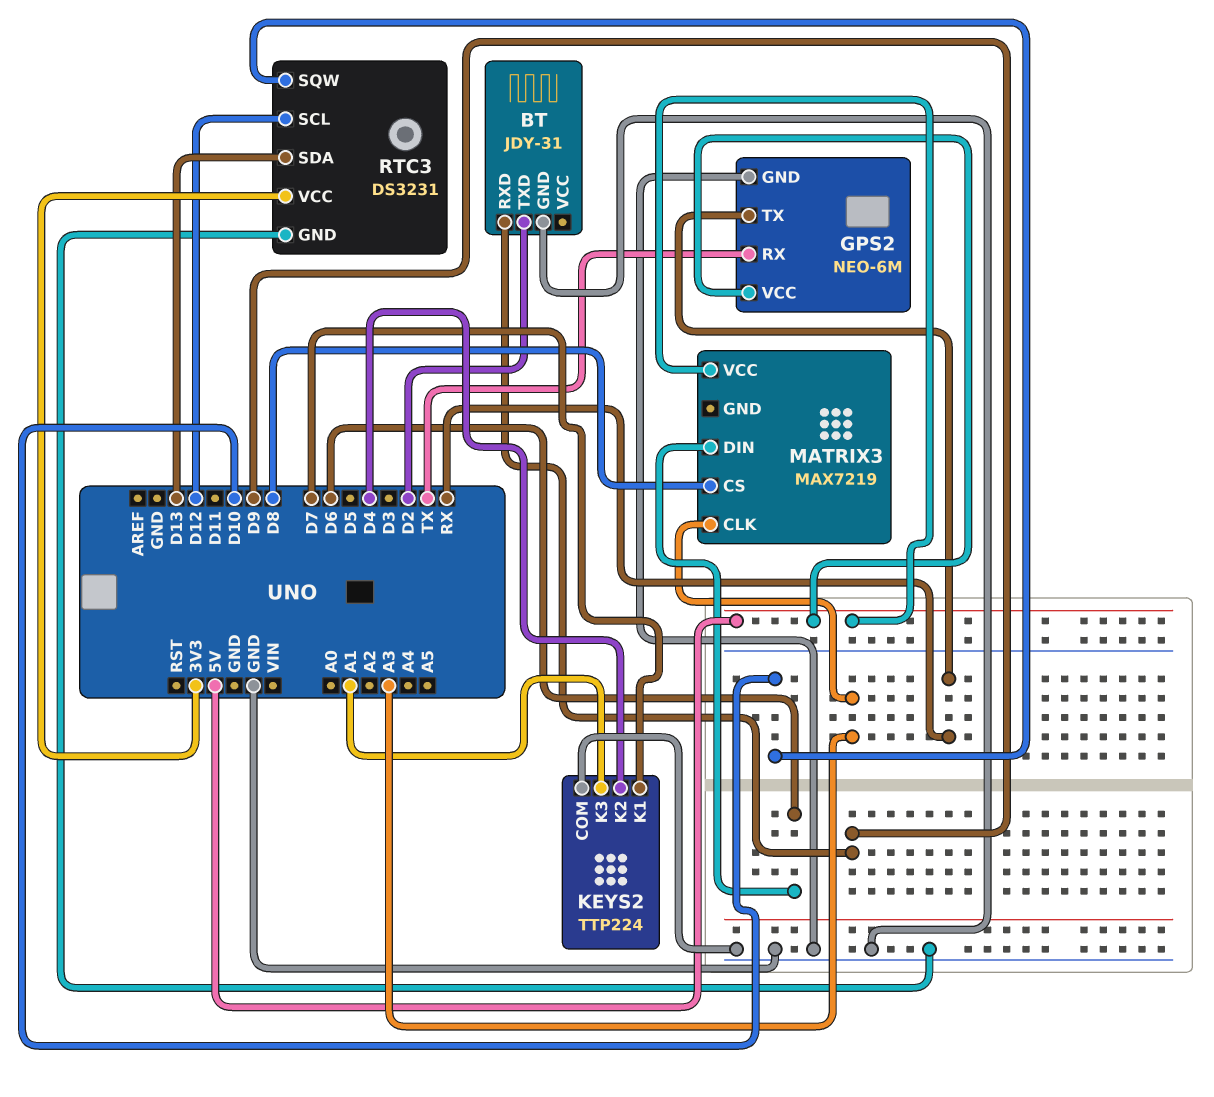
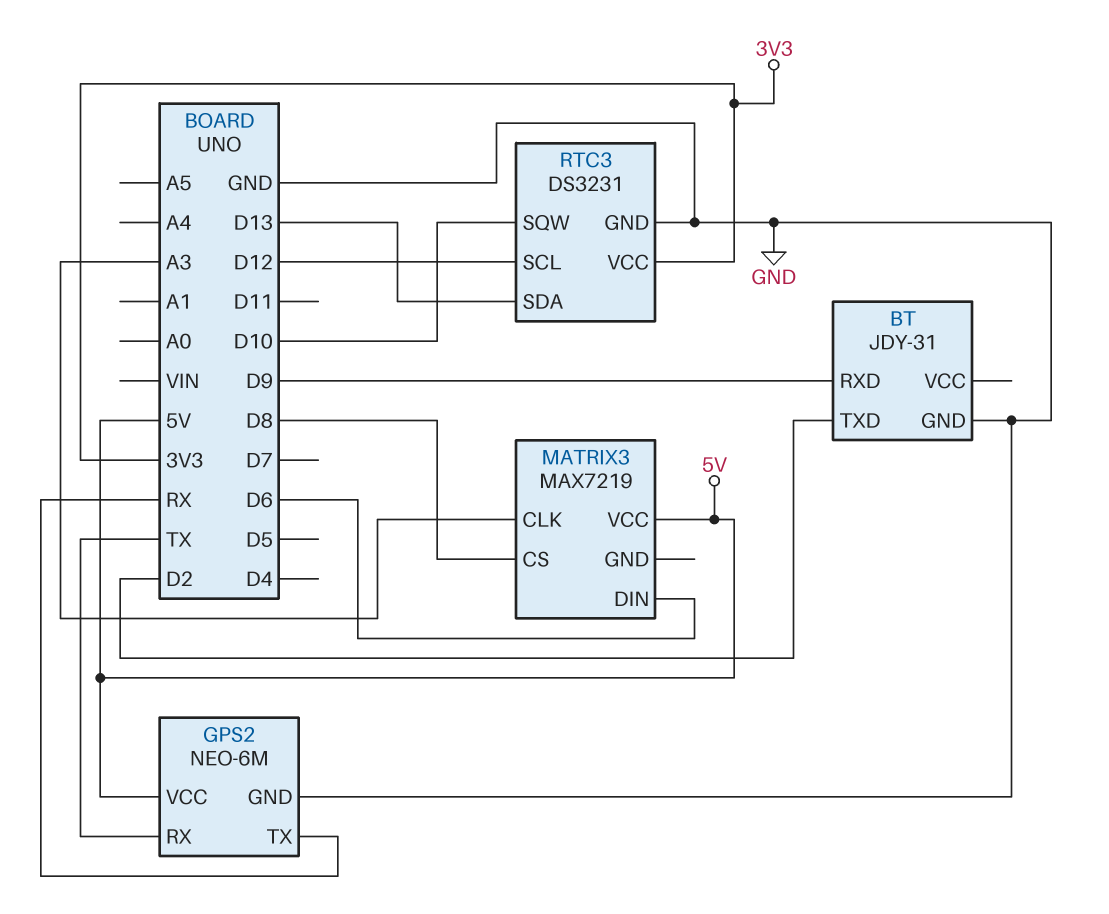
KEYS2: TTP224 -> none
KEYS2 pin COM: GND -> none
KEYS2 pin K1: D7 -> none
KEYS2 pin K2: D4 -> none
KEYS2 pin K3: A1 -> none

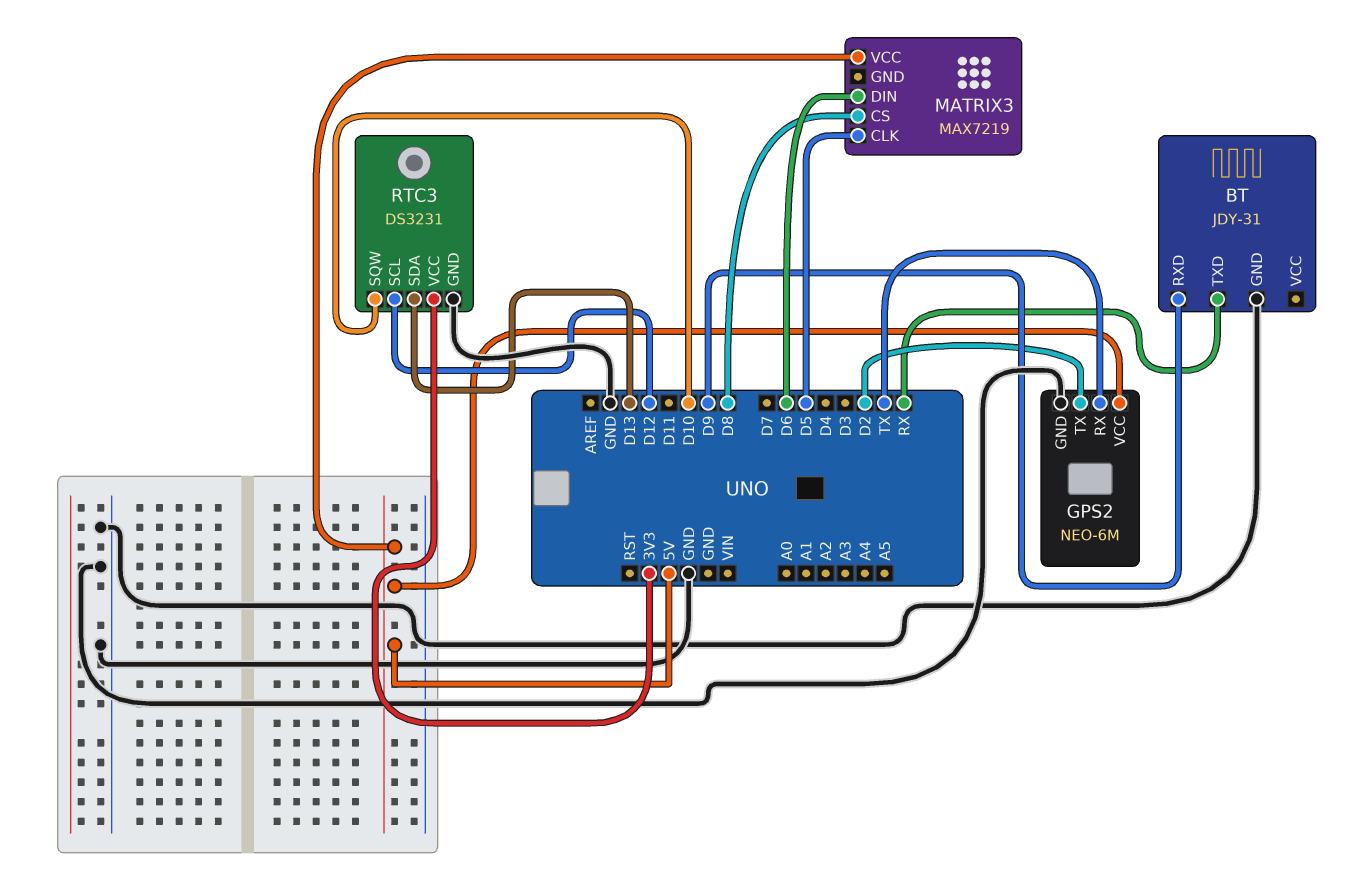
BT pin TXD: D2 -> RX
GPS2 pin TX: RX -> D2
MATRIX3 pin CLK: A3 -> D5

